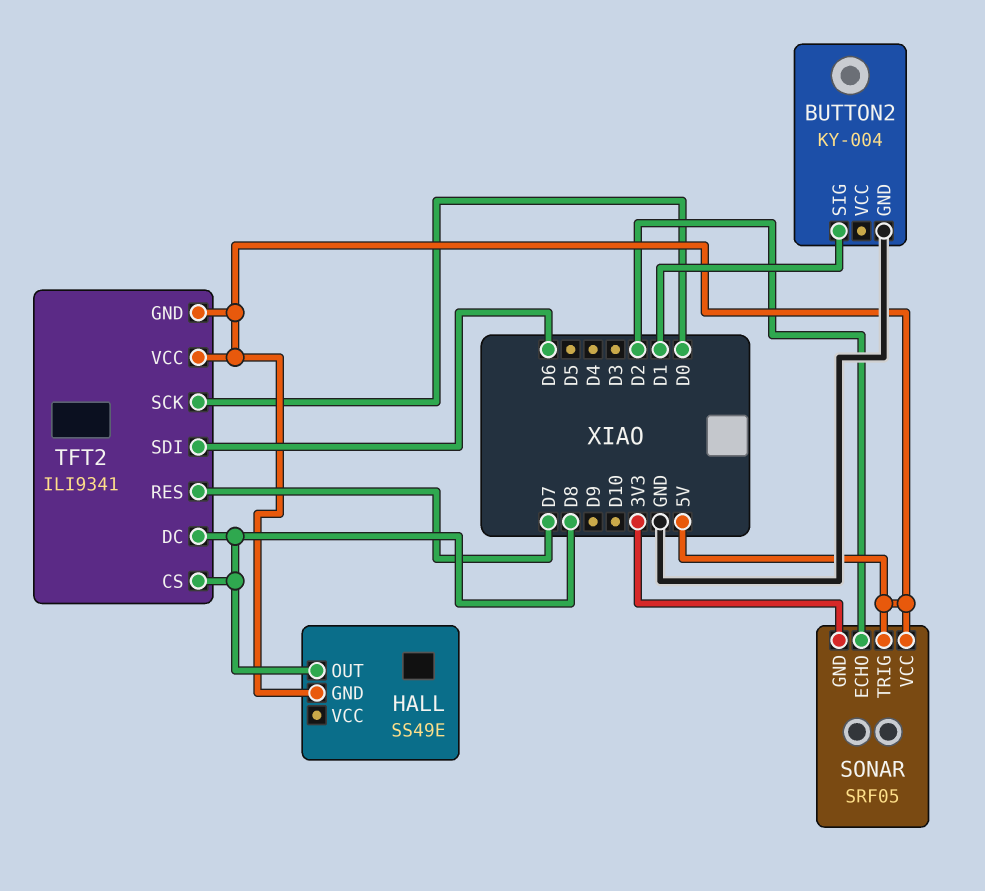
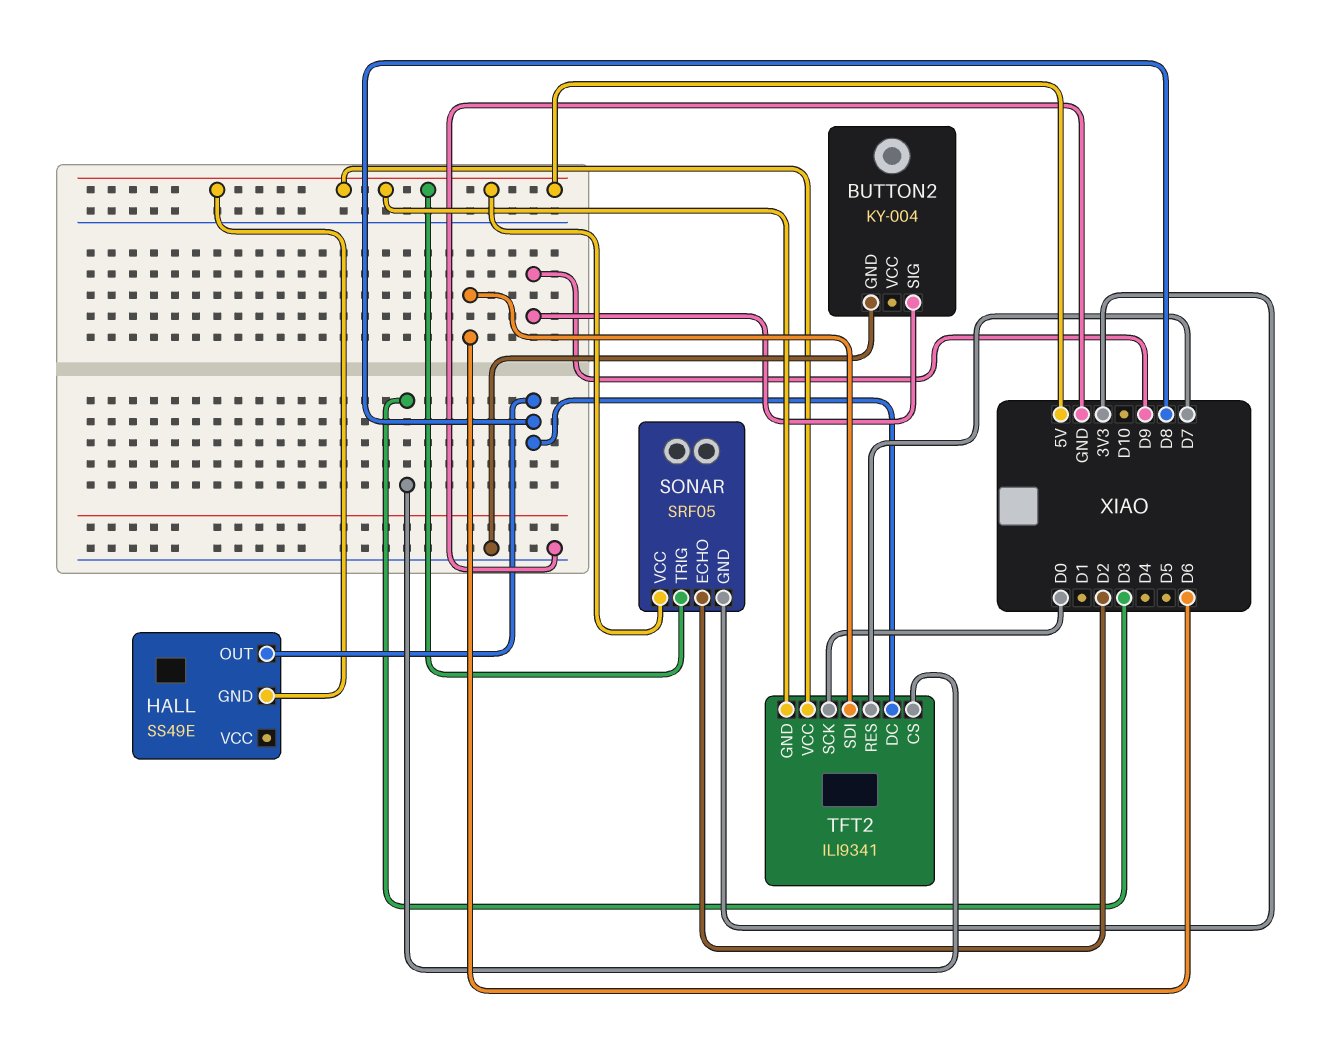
BUTTON2 pin SIG: D1 -> D9
TFT2 pin CS: D8 -> D3

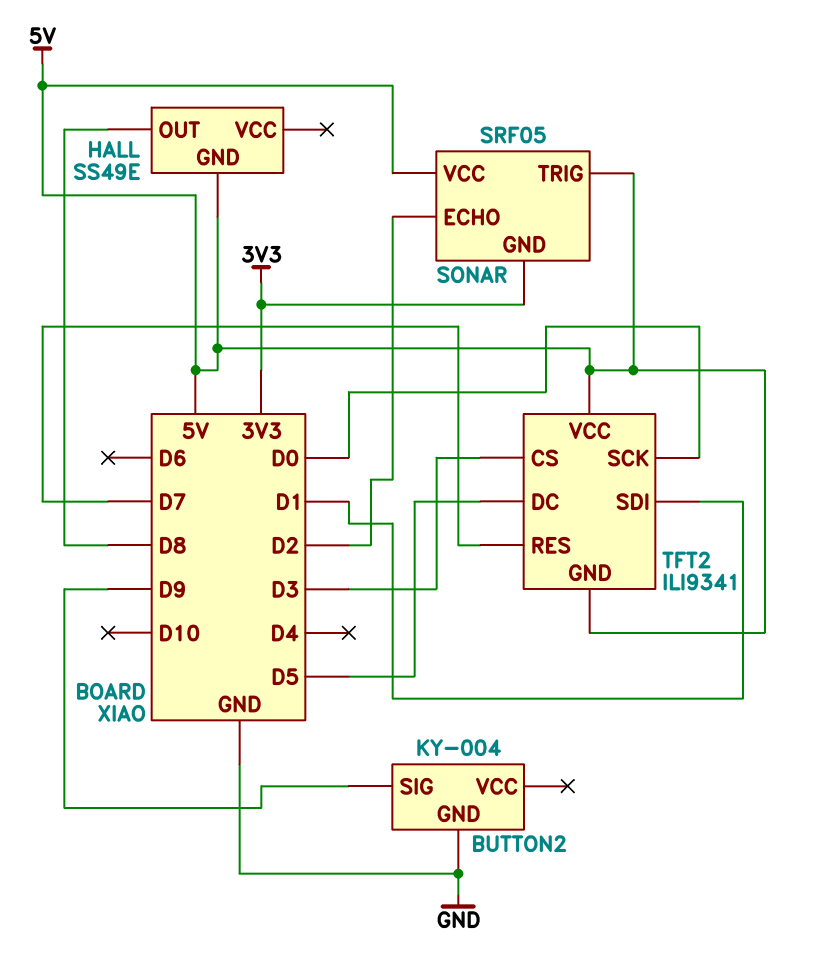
TFT2 pin DC: D8 -> D5
TFT2 pin SDI: D6 -> D1

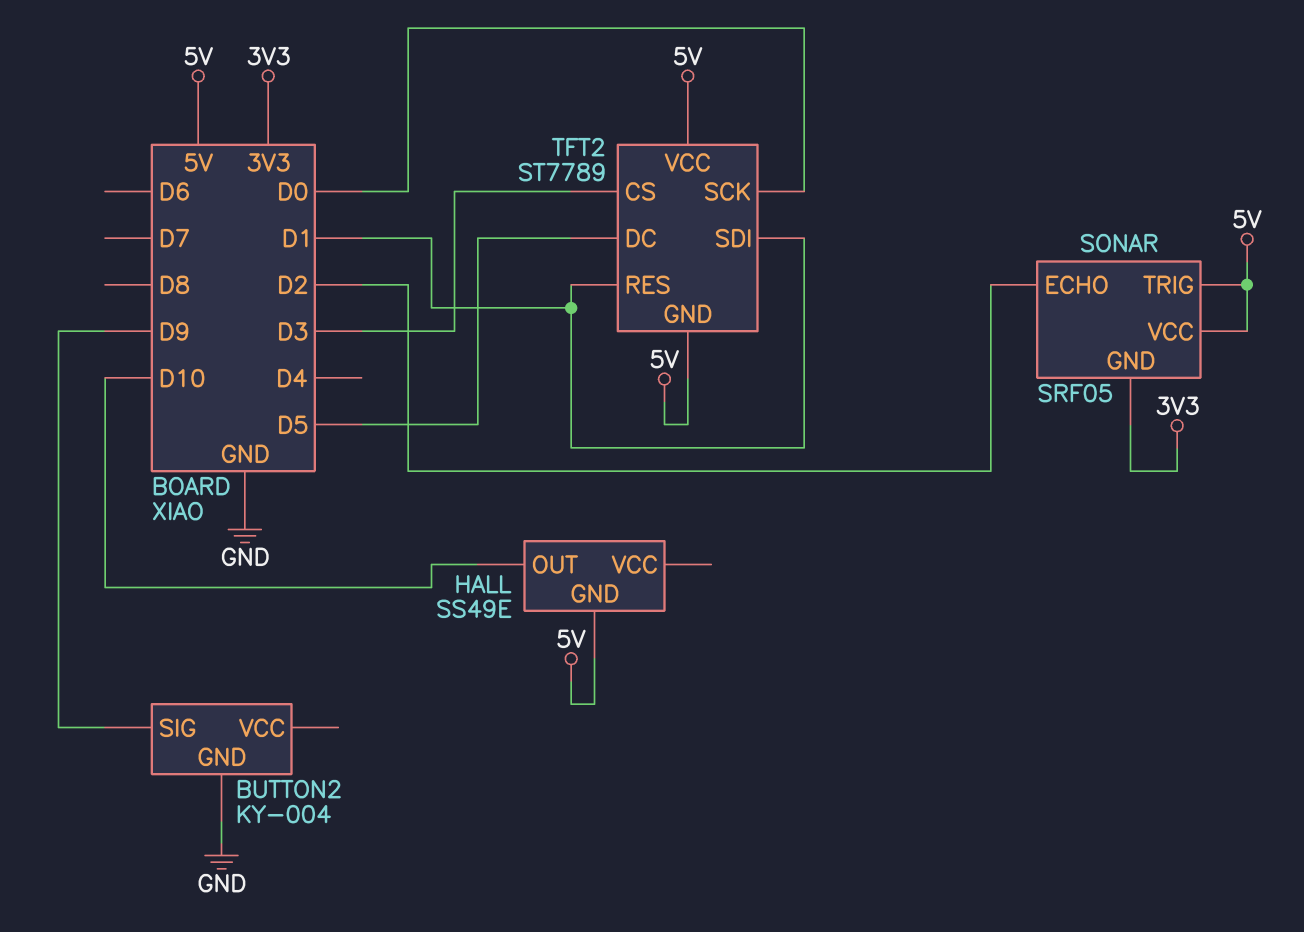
HALL pin OUT: D8 -> D10
TFT2: ILI9341 -> ST7789
TFT2 pin RES: D7 -> D1

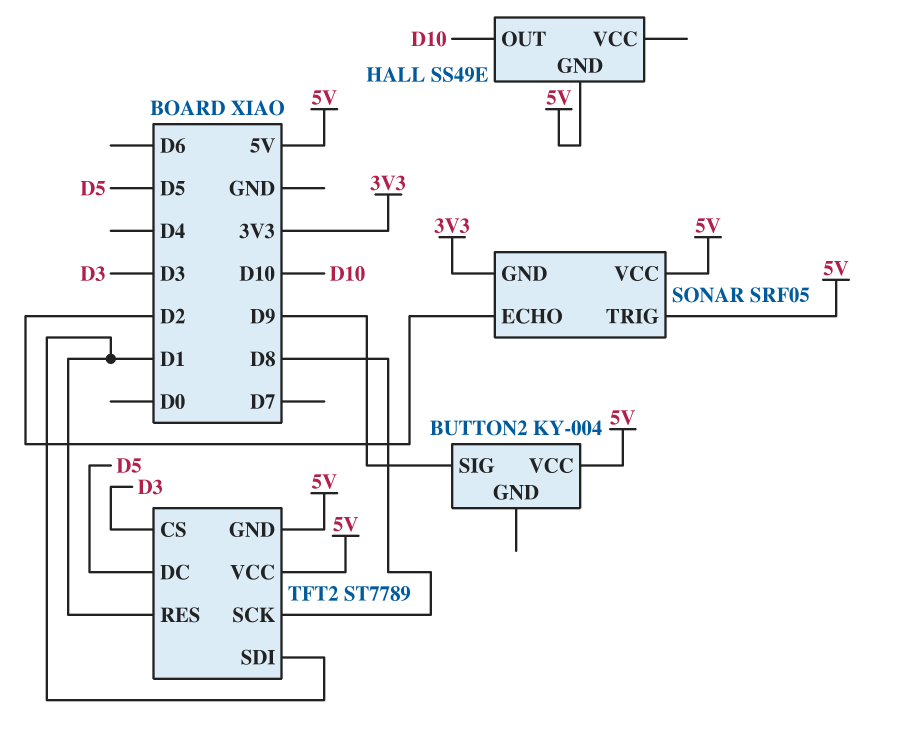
BUTTON2 pin GND: GND -> none
BUTTON2 pin VCC: none -> 5V
TFT2 pin SCK: D0 -> D8

